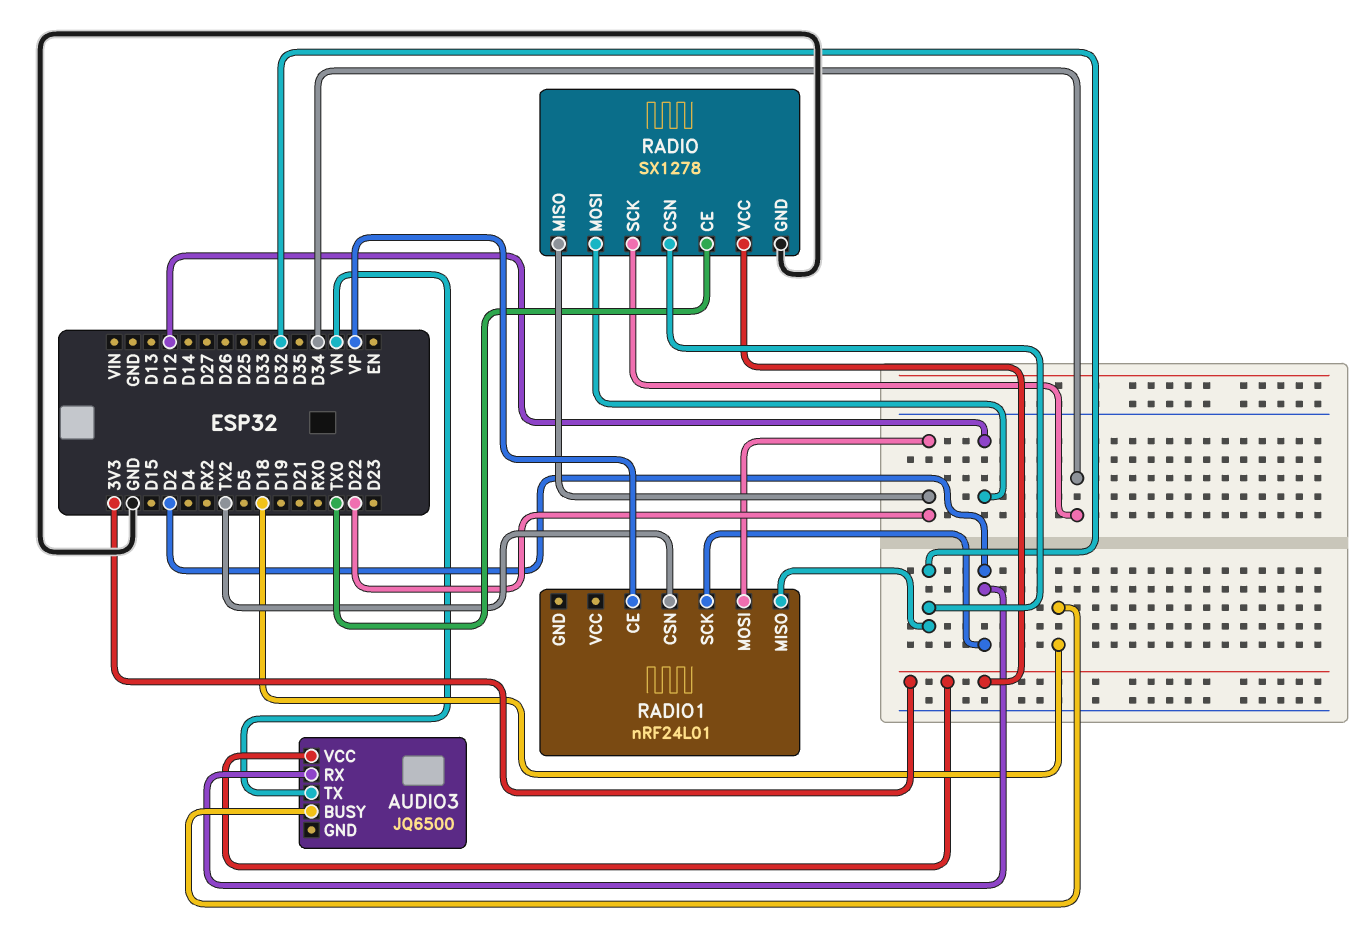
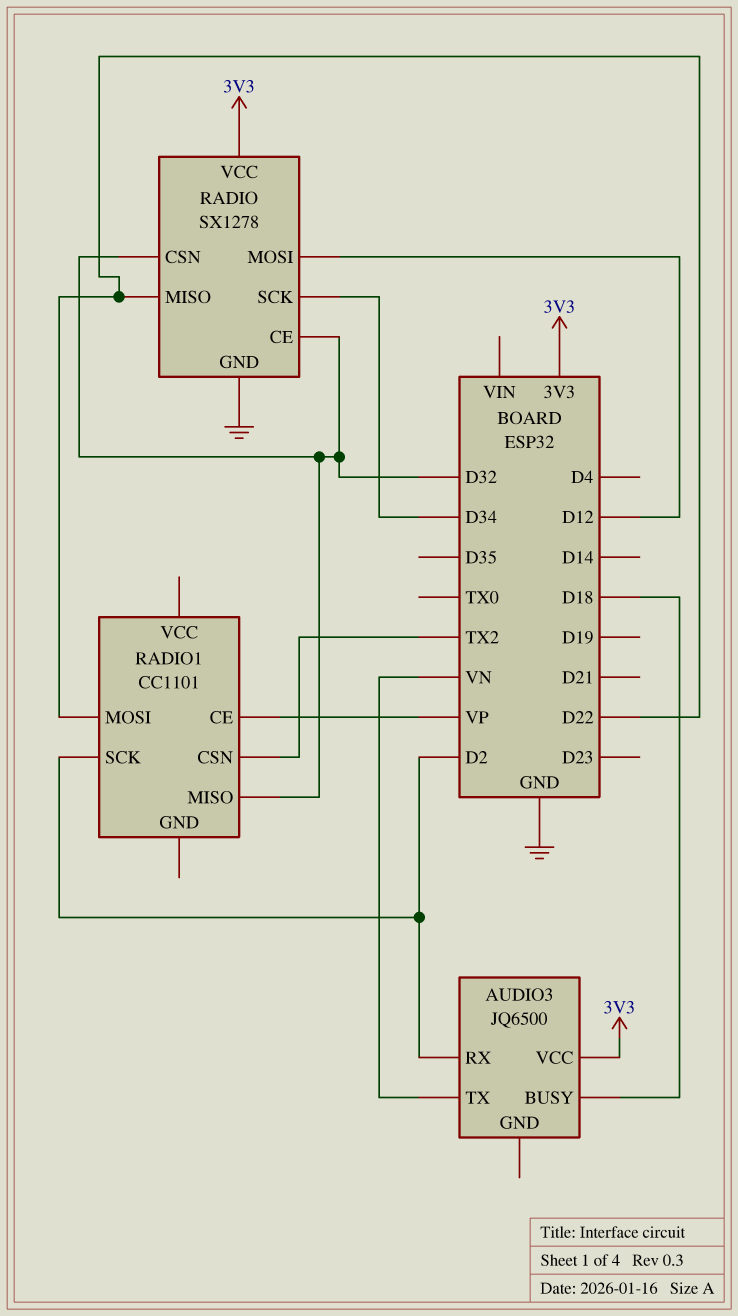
RADIO pin CE: TX0 -> D32
RADIO1: nRF24L01 -> CC1101

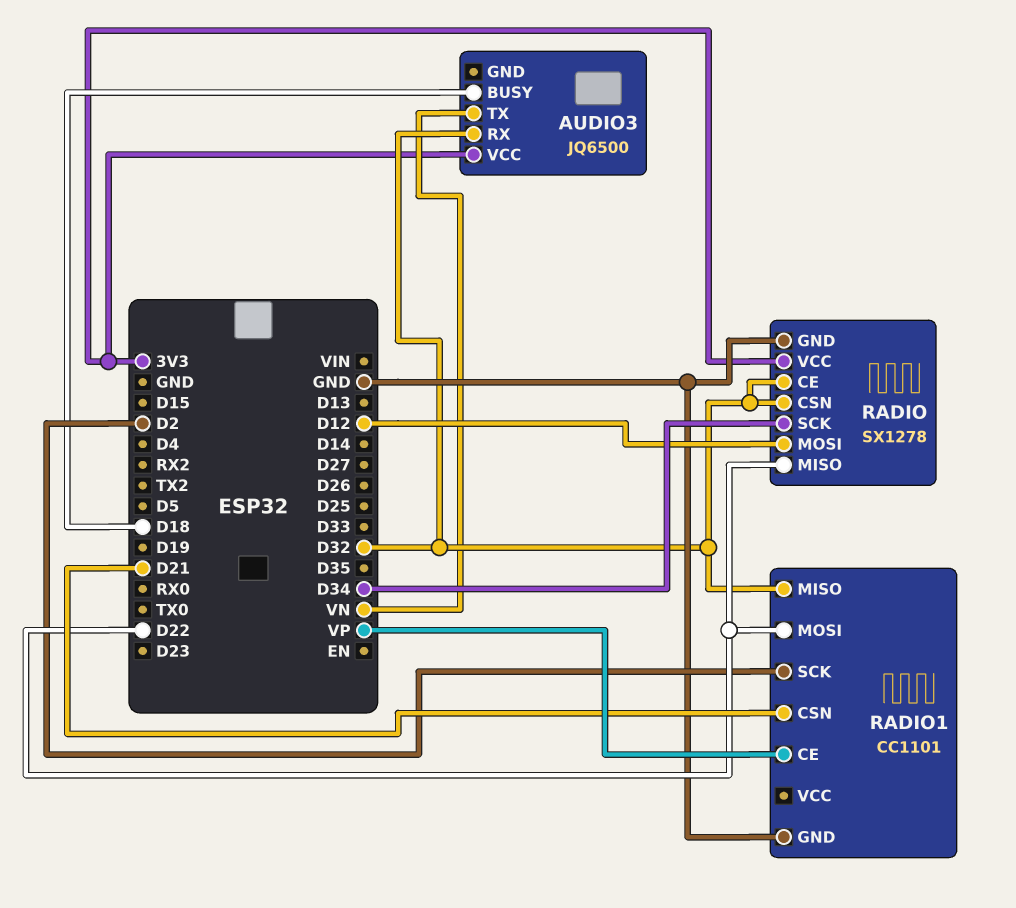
AUDIO3 pin RX: D2 -> D32
RADIO1 pin CSN: TX2 -> D21
RADIO1 pin GND: none -> GND

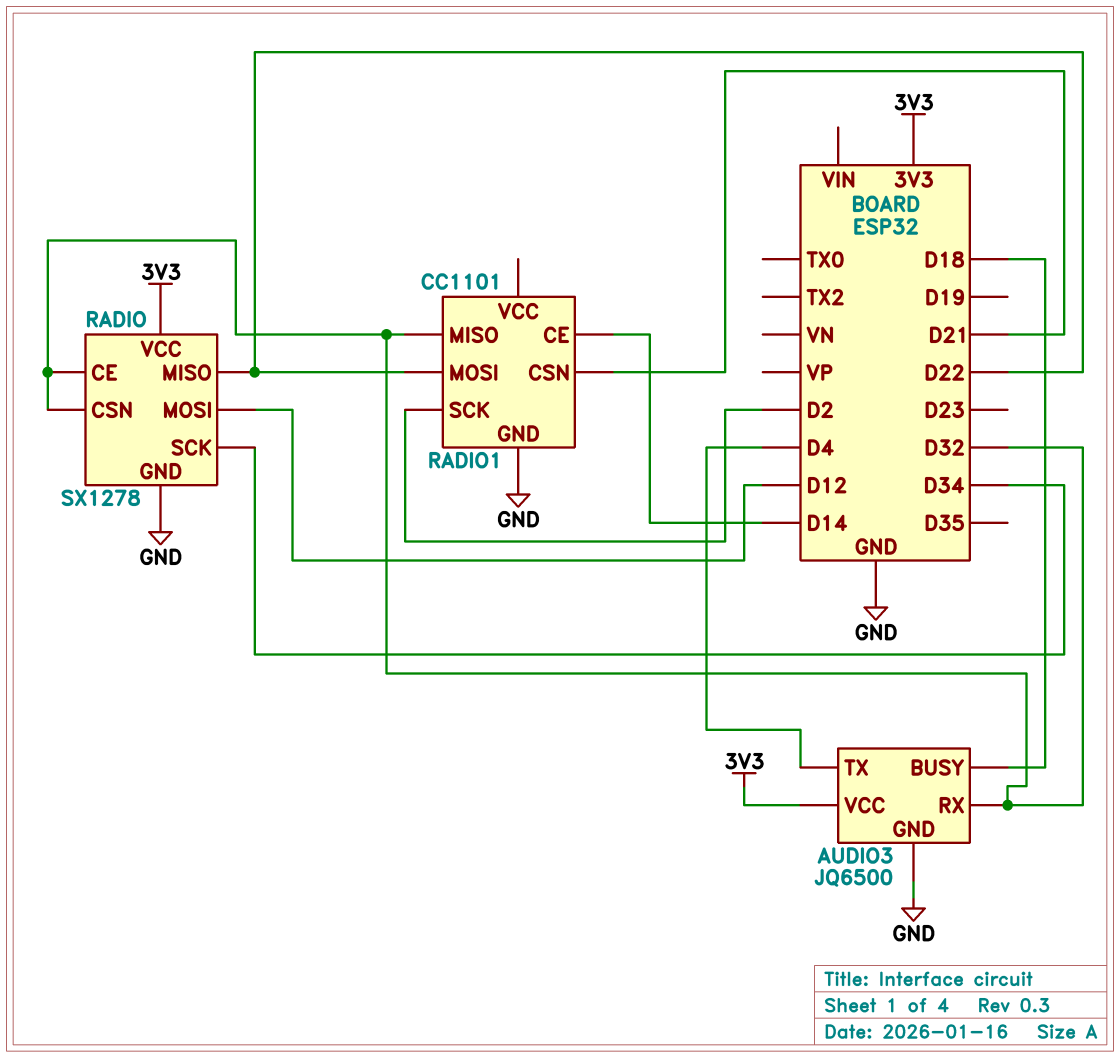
AUDIO3 pin GND: none -> GND
AUDIO3 pin TX: VN -> D4
RADIO1 pin CE: VP -> D14

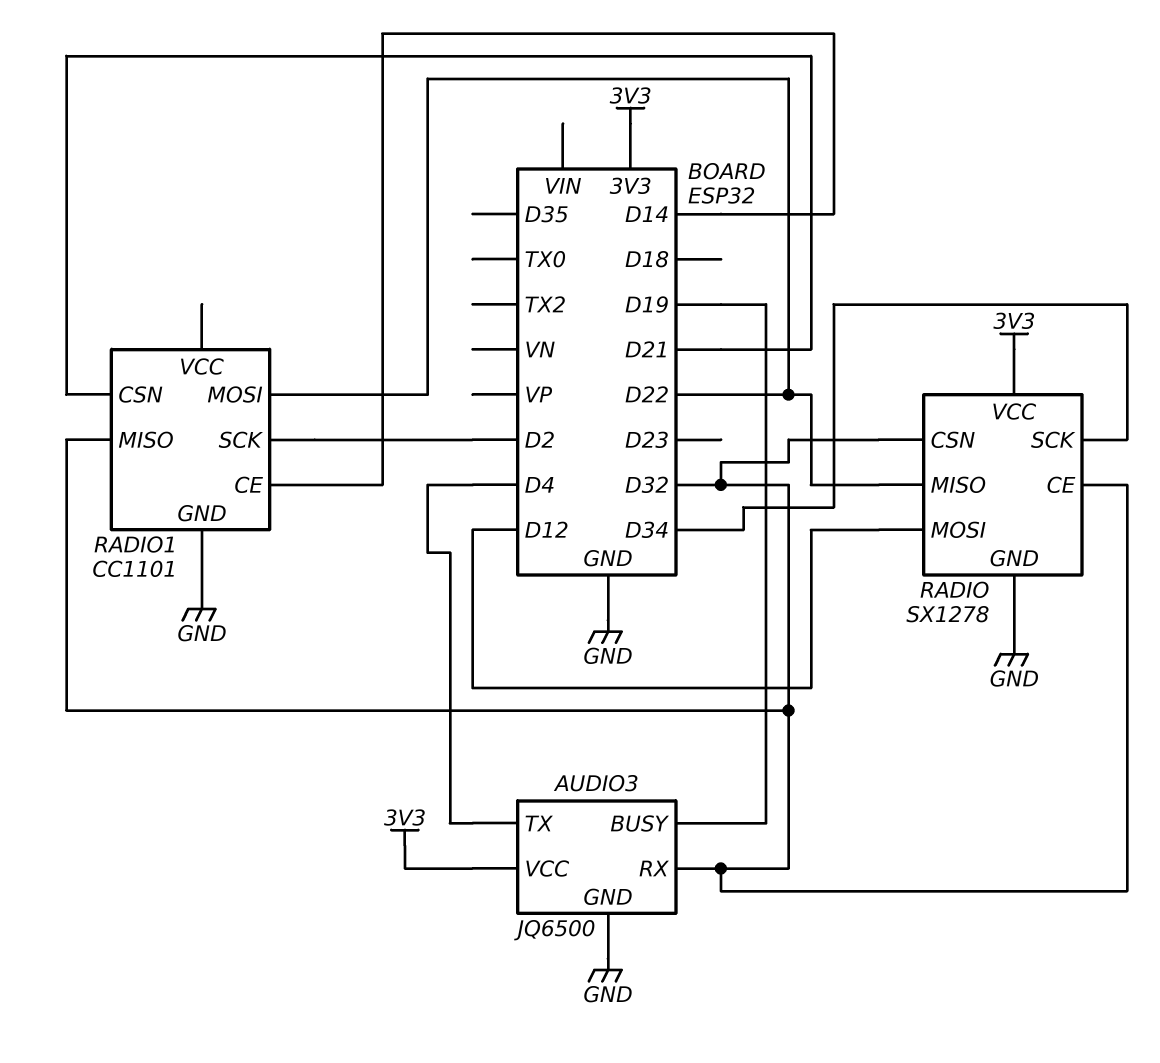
AUDIO3 pin BUSY: D18 -> D19

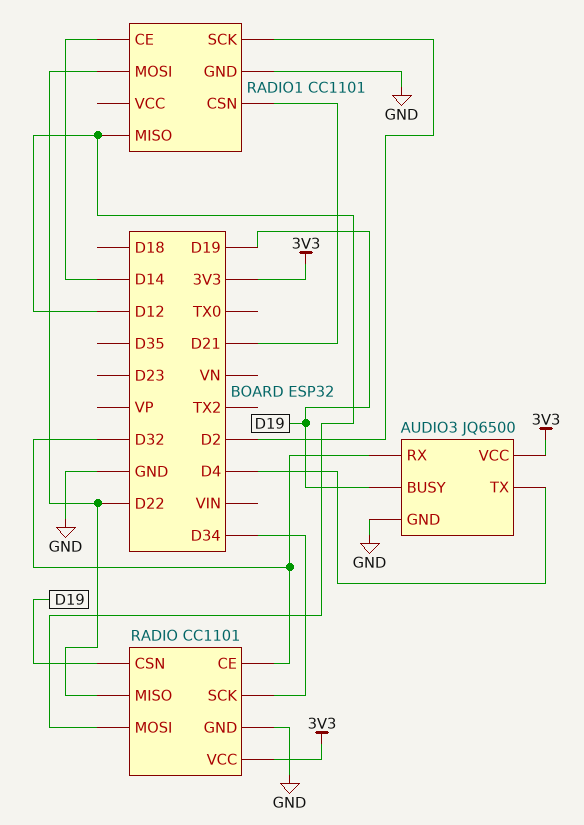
RADIO: SX1278 -> CC1101
RADIO pin CSN: D32 -> D19
RADIO1 pin MISO: D32 -> D12

